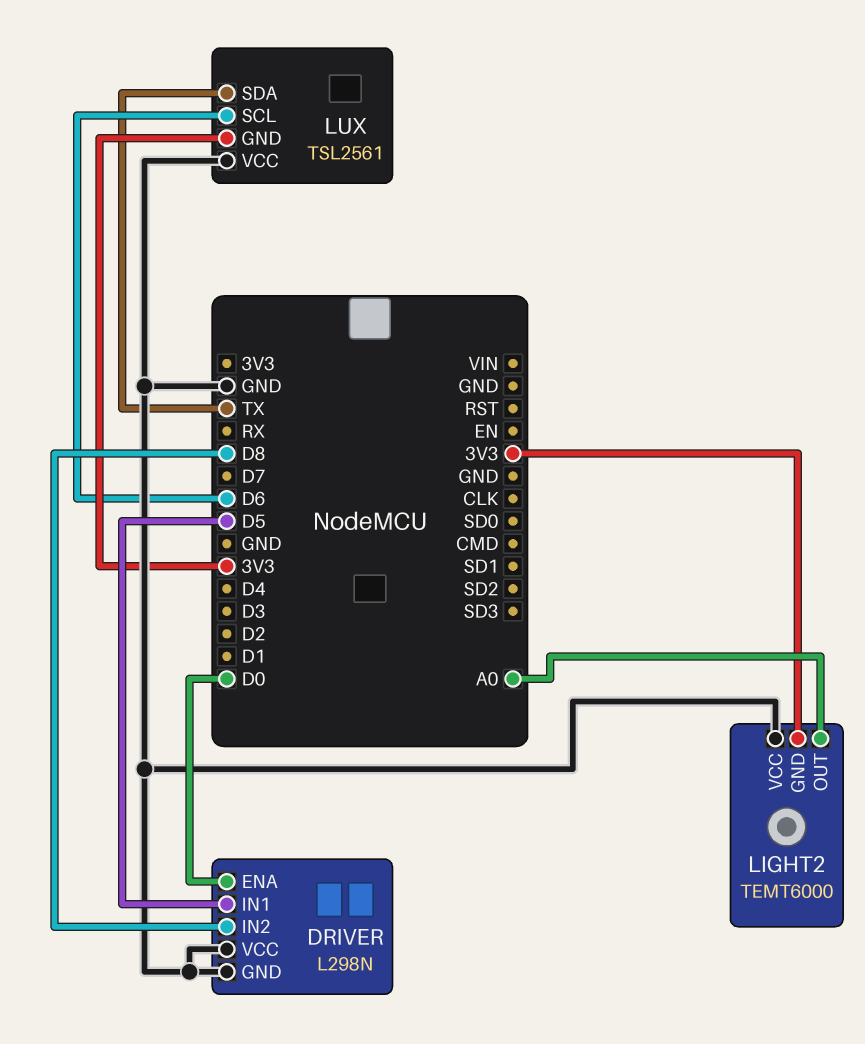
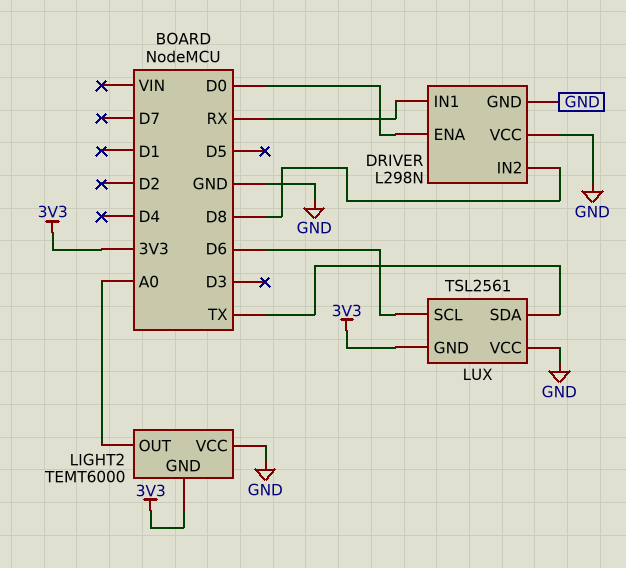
DRIVER pin IN1: D5 -> RX

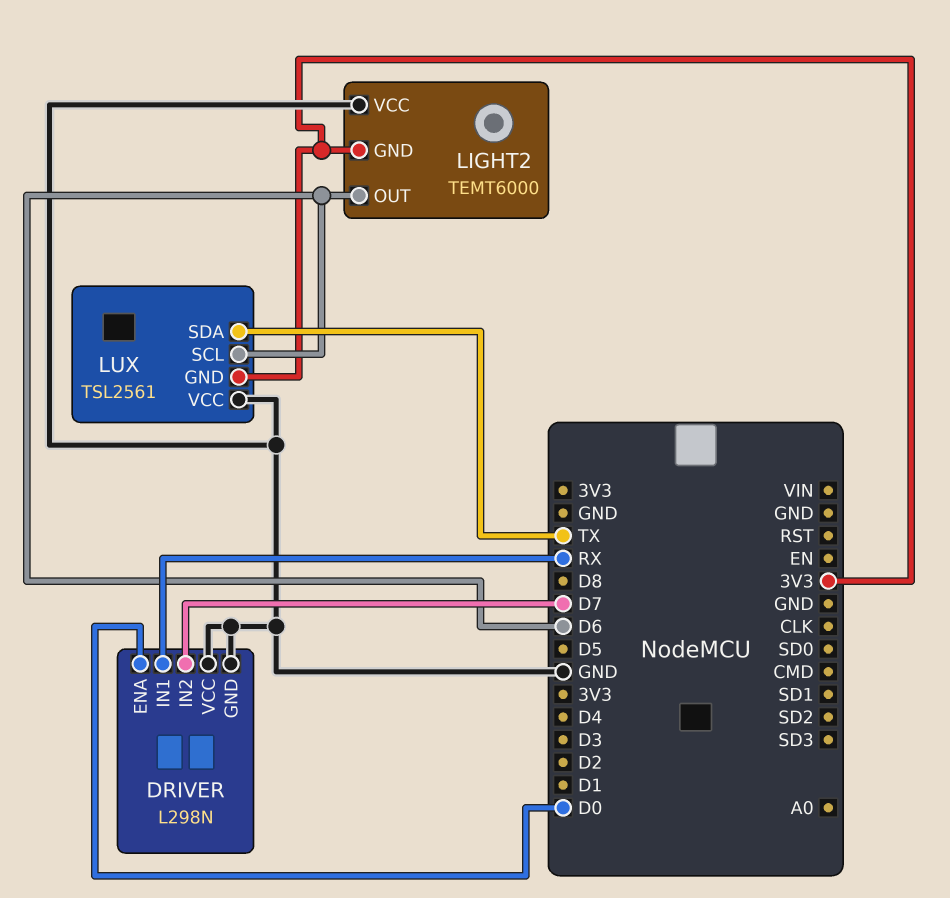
DRIVER pin IN2: D8 -> D7
LIGHT2 pin OUT: A0 -> D6

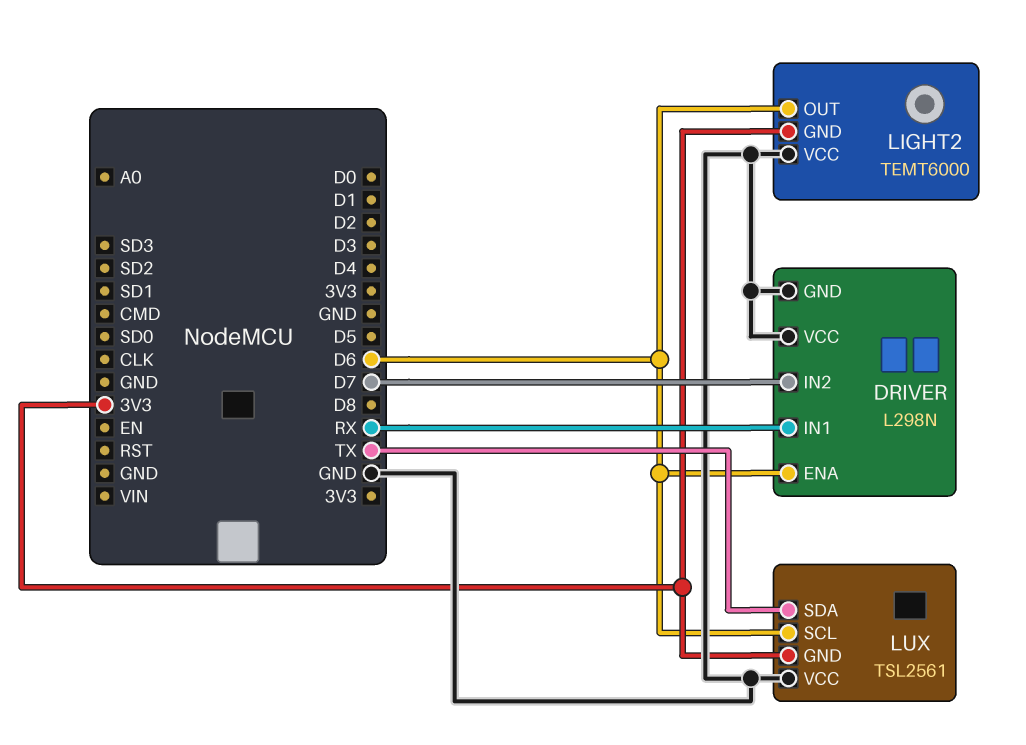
DRIVER pin ENA: D0 -> D6

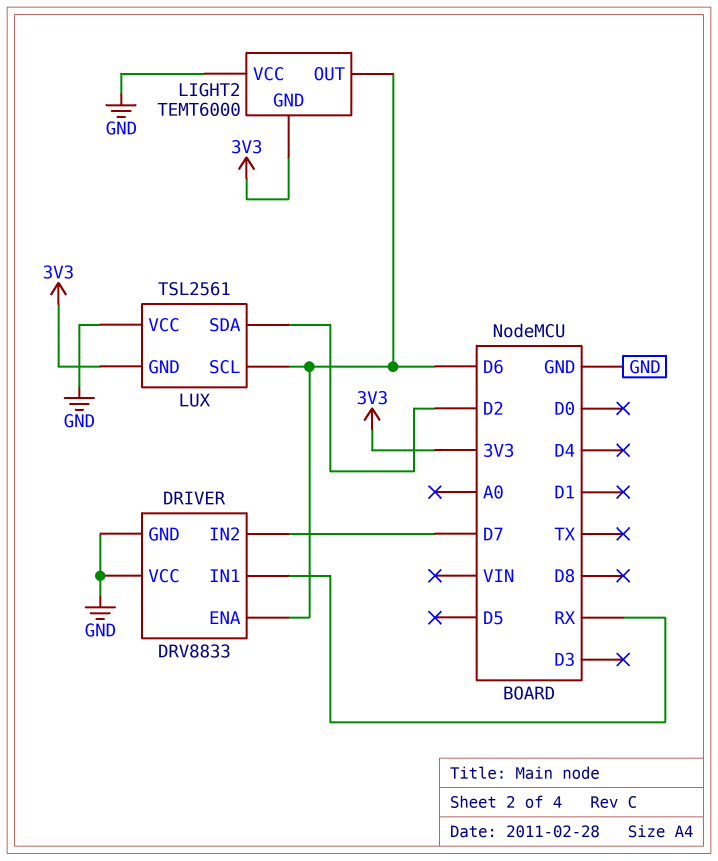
DRIVER: L298N -> DRV8833
LUX pin SDA: TX -> D2

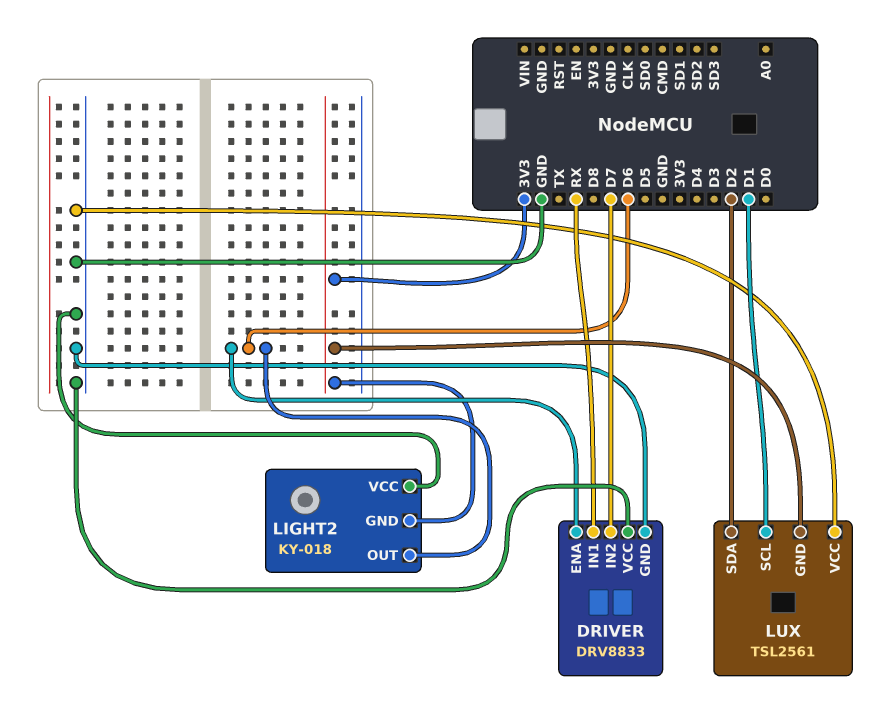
LIGHT2: TEMT6000 -> KY-018
LUX pin SCL: D6 -> D1

